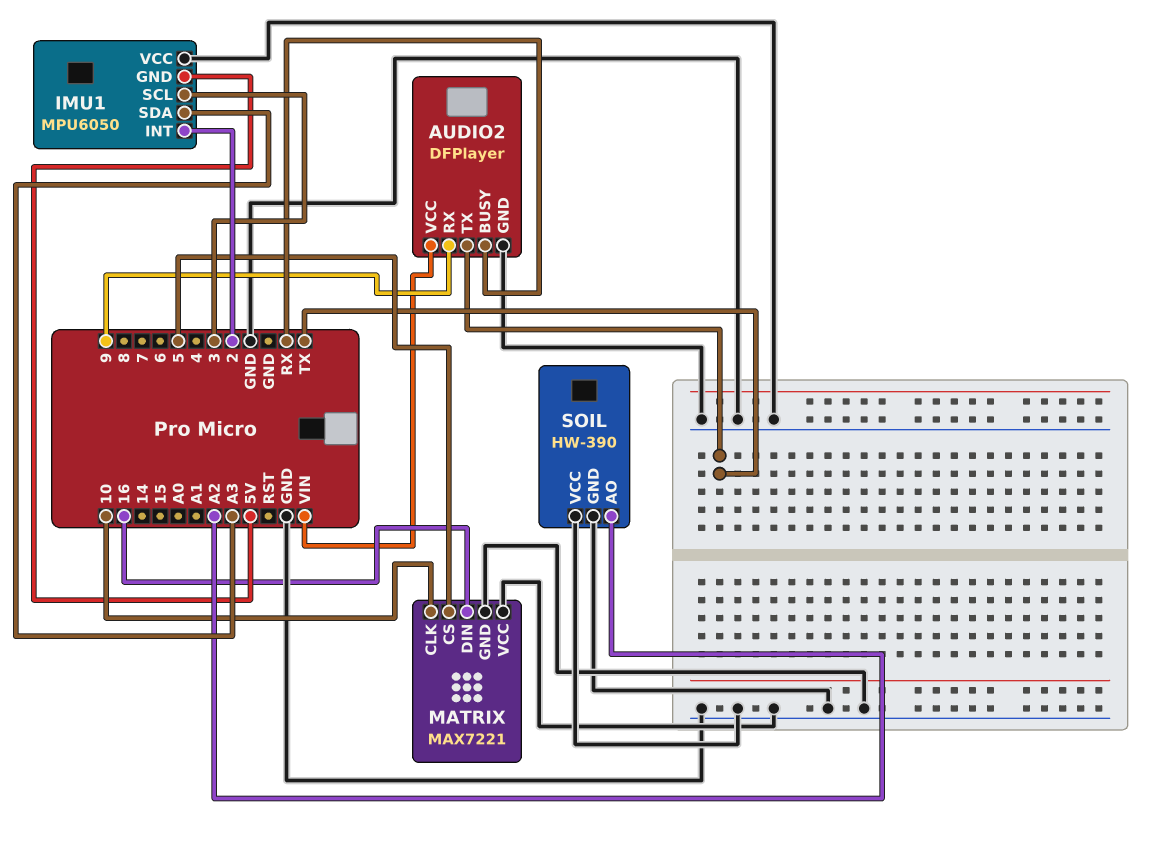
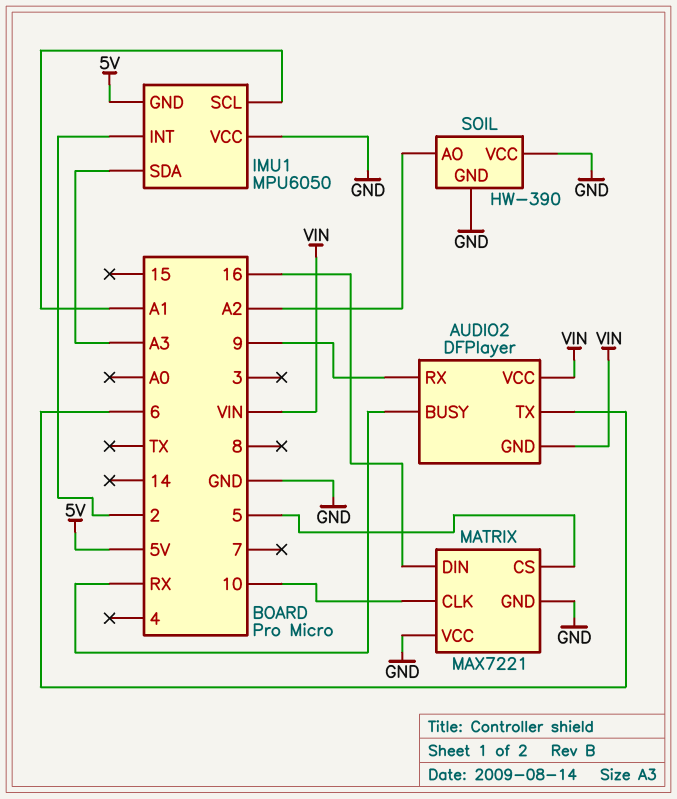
AUDIO2 pin GND: GND -> VIN
AUDIO2 pin TX: TX -> 6
IMU1 pin SCL: 3 -> A1

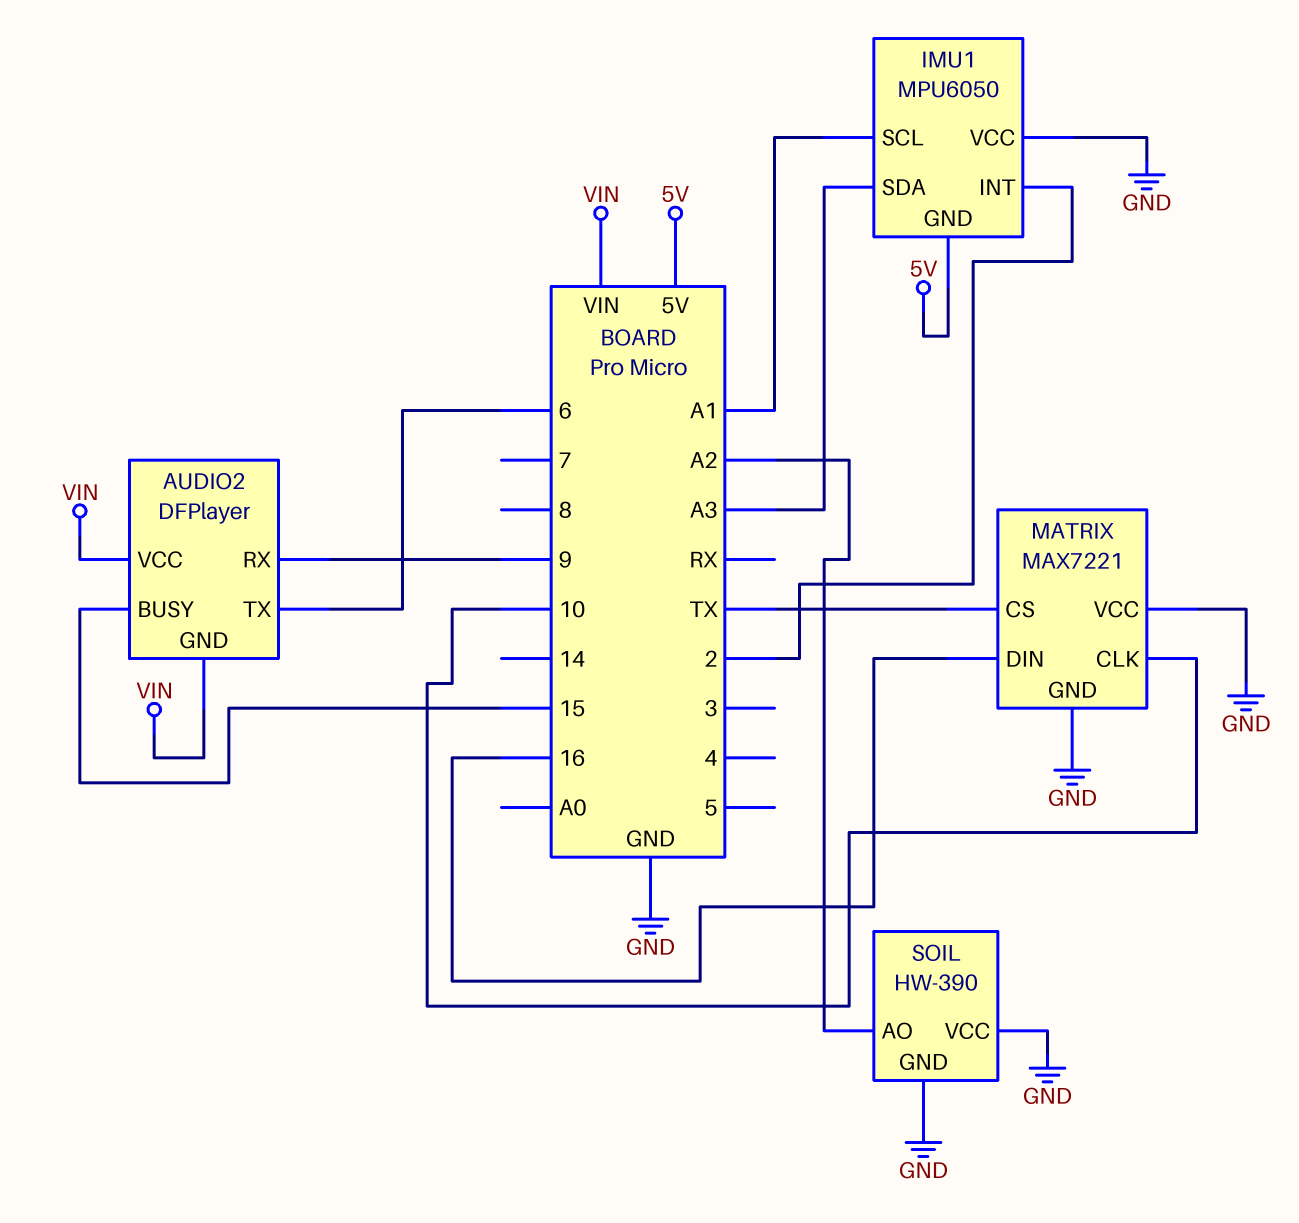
AUDIO2 pin BUSY: RX -> 15
MATRIX pin CS: 5 -> TX

